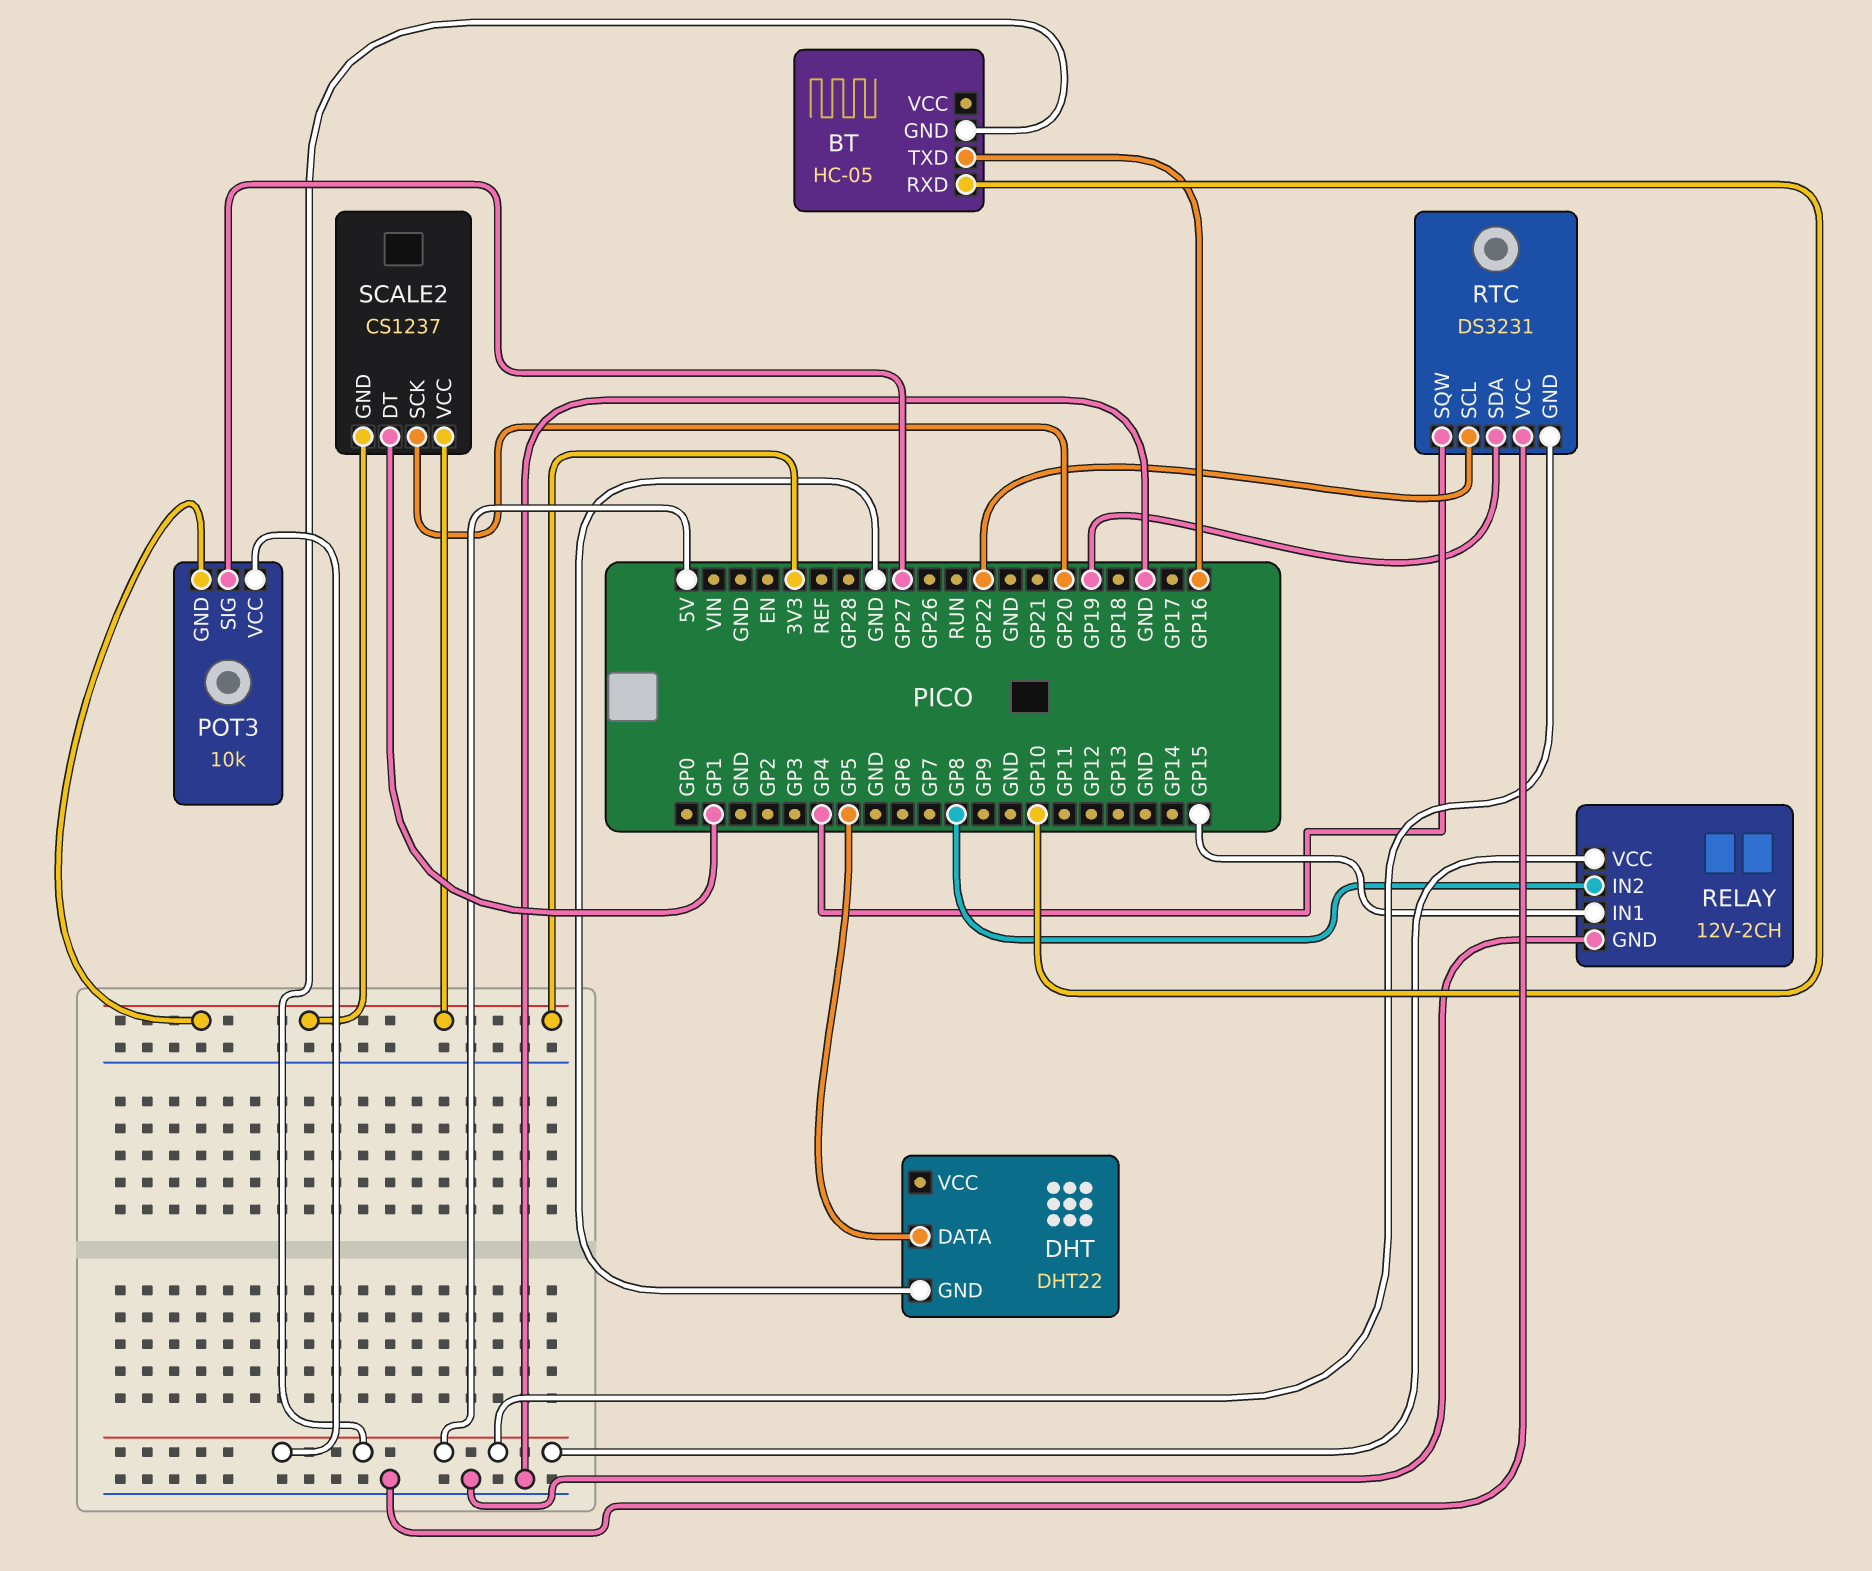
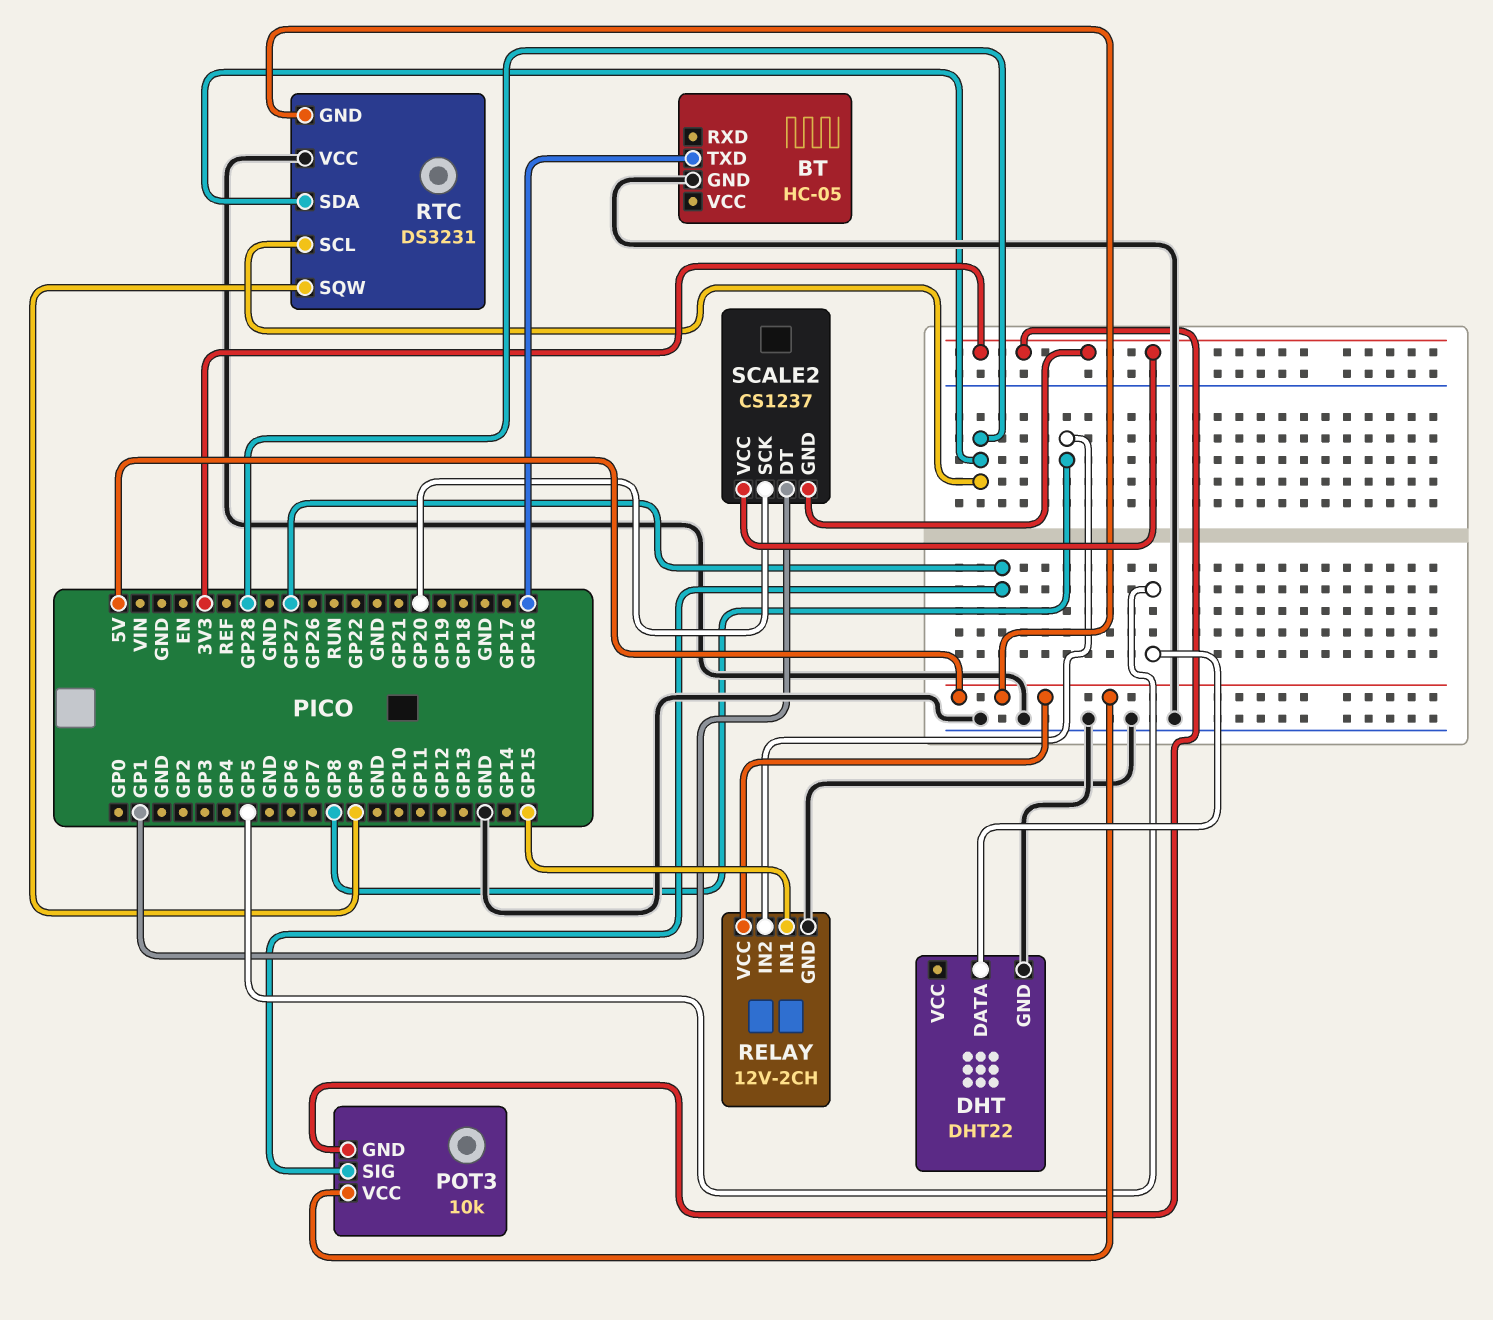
BT pin GND: 5V -> GND
BT pin RXD: GP10 -> none
RTC pin SCL: GP22 -> GP28
RTC pin SDA: GP19 -> GP28
RTC pin SQW: GP4 -> GP9

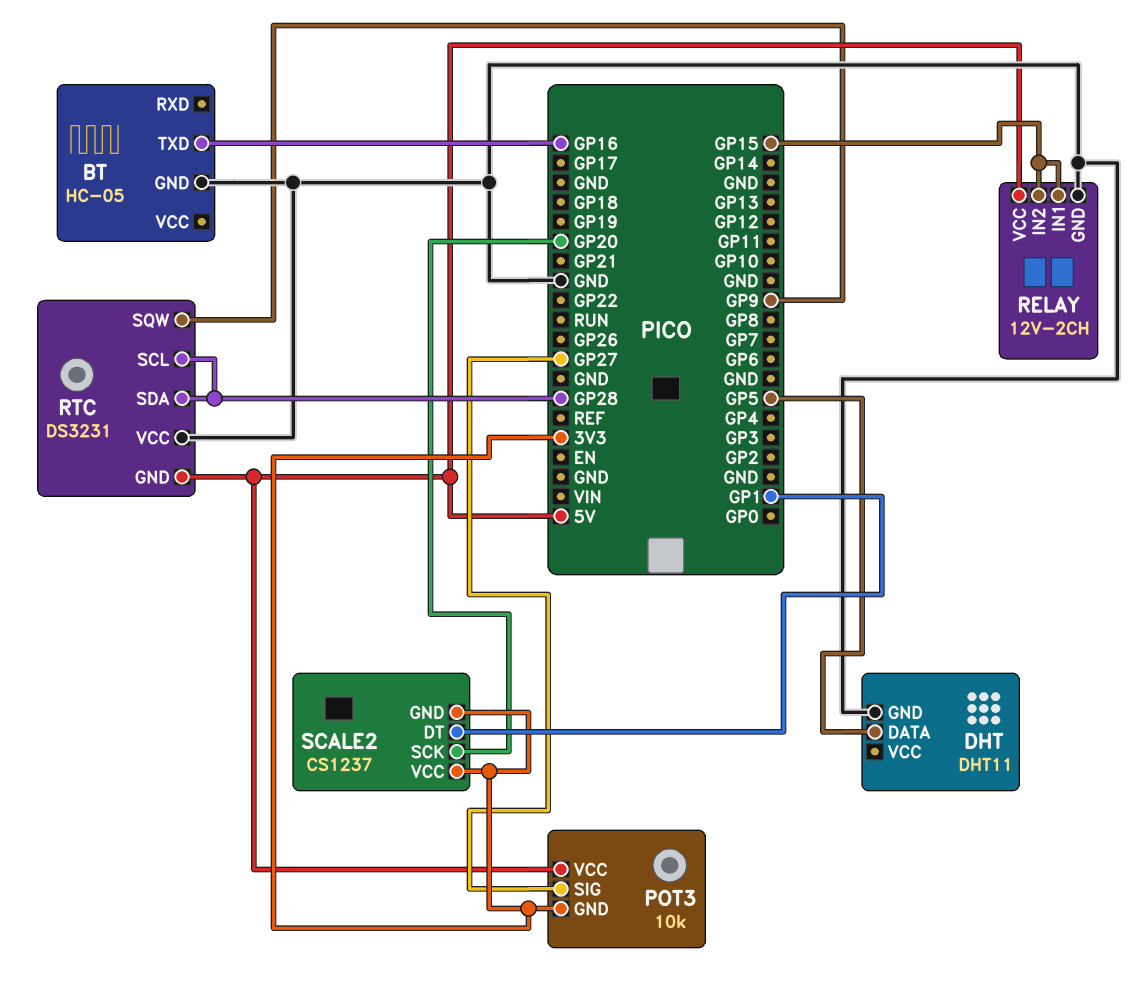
DHT: DHT22 -> DHT11
RELAY pin IN2: GP8 -> GP15

